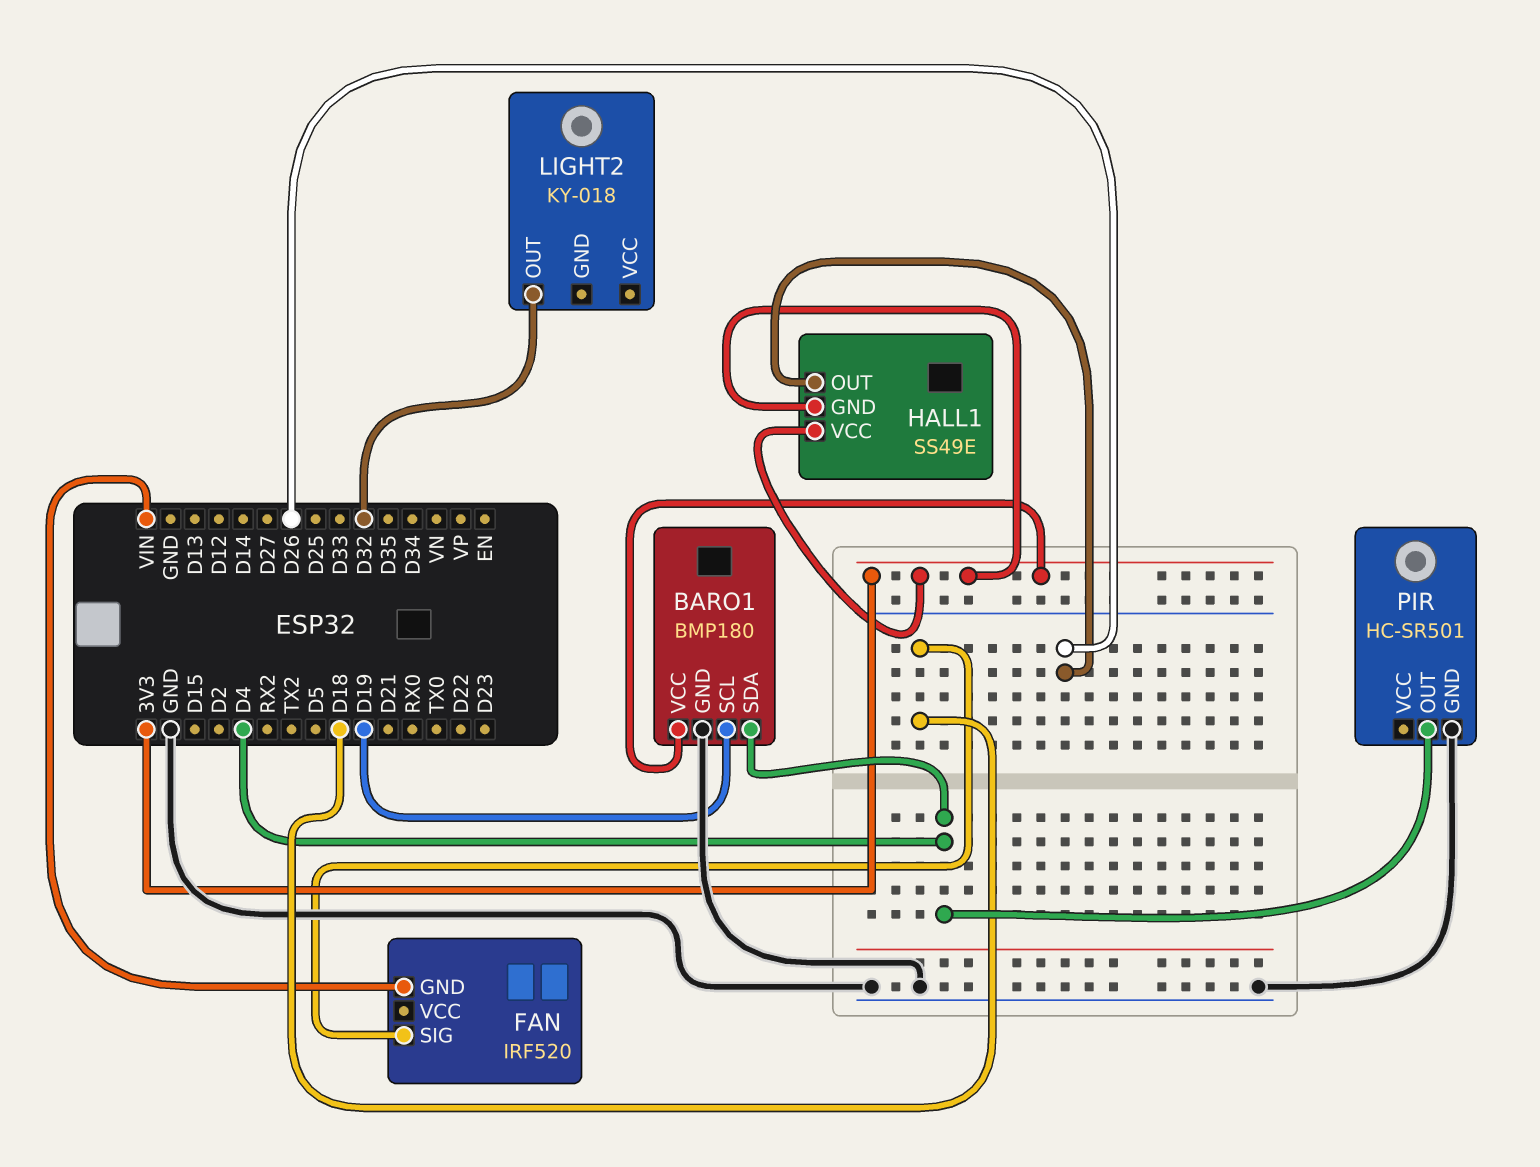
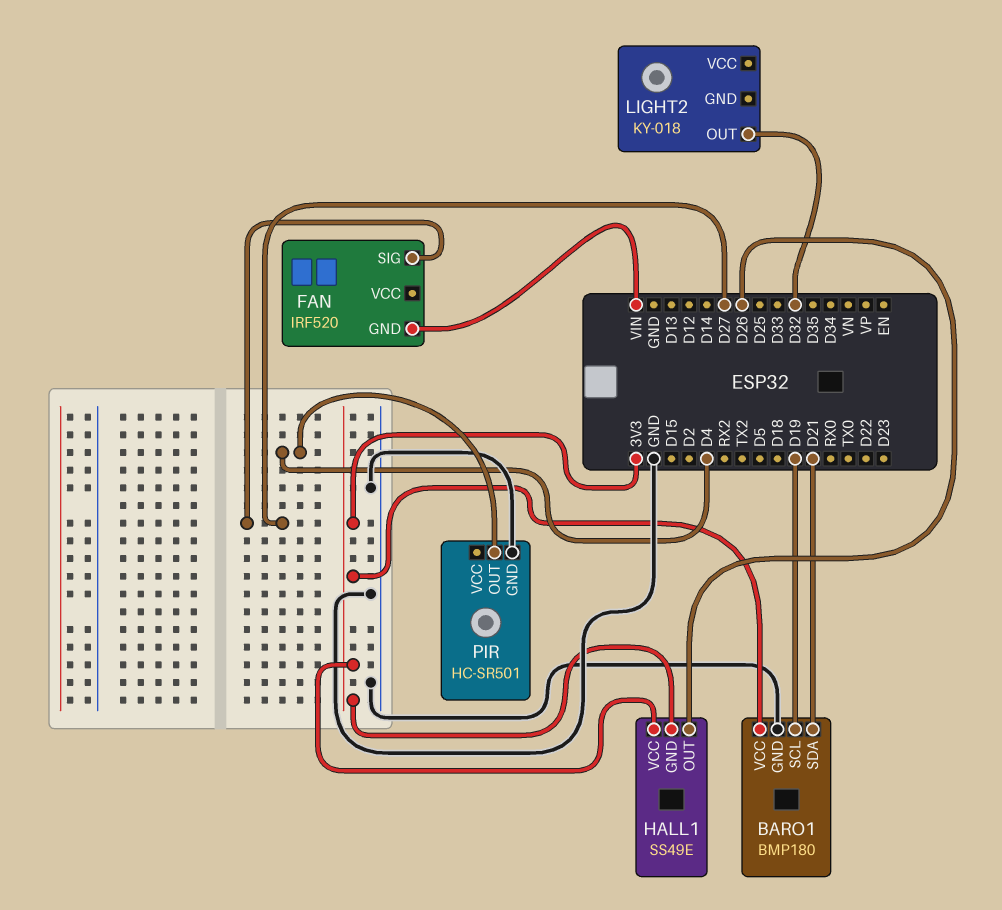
BARO1 pin SDA: D4 -> D21
FAN pin SIG: D18 -> D27

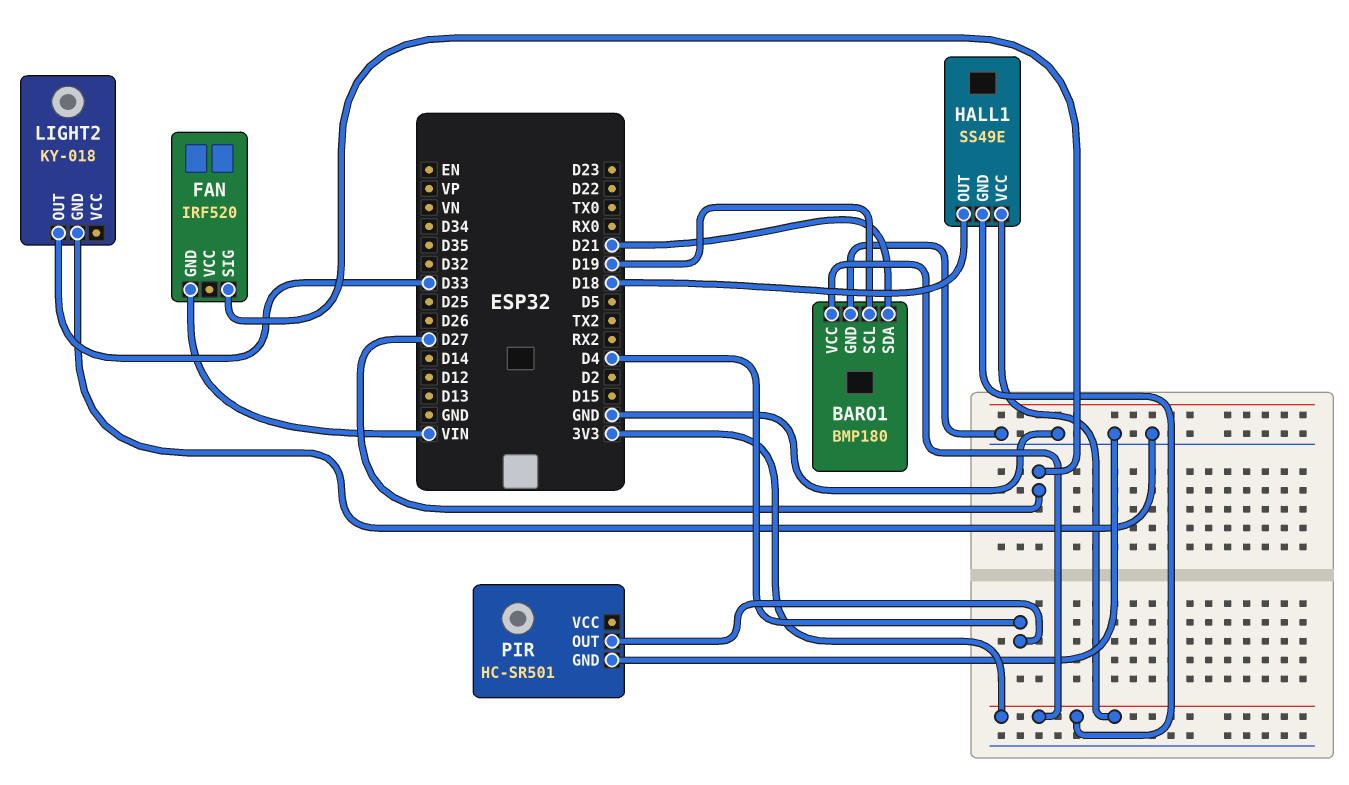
HALL1 pin OUT: D26 -> D18
LIGHT2 pin GND: none -> GND
LIGHT2 pin OUT: D32 -> D33

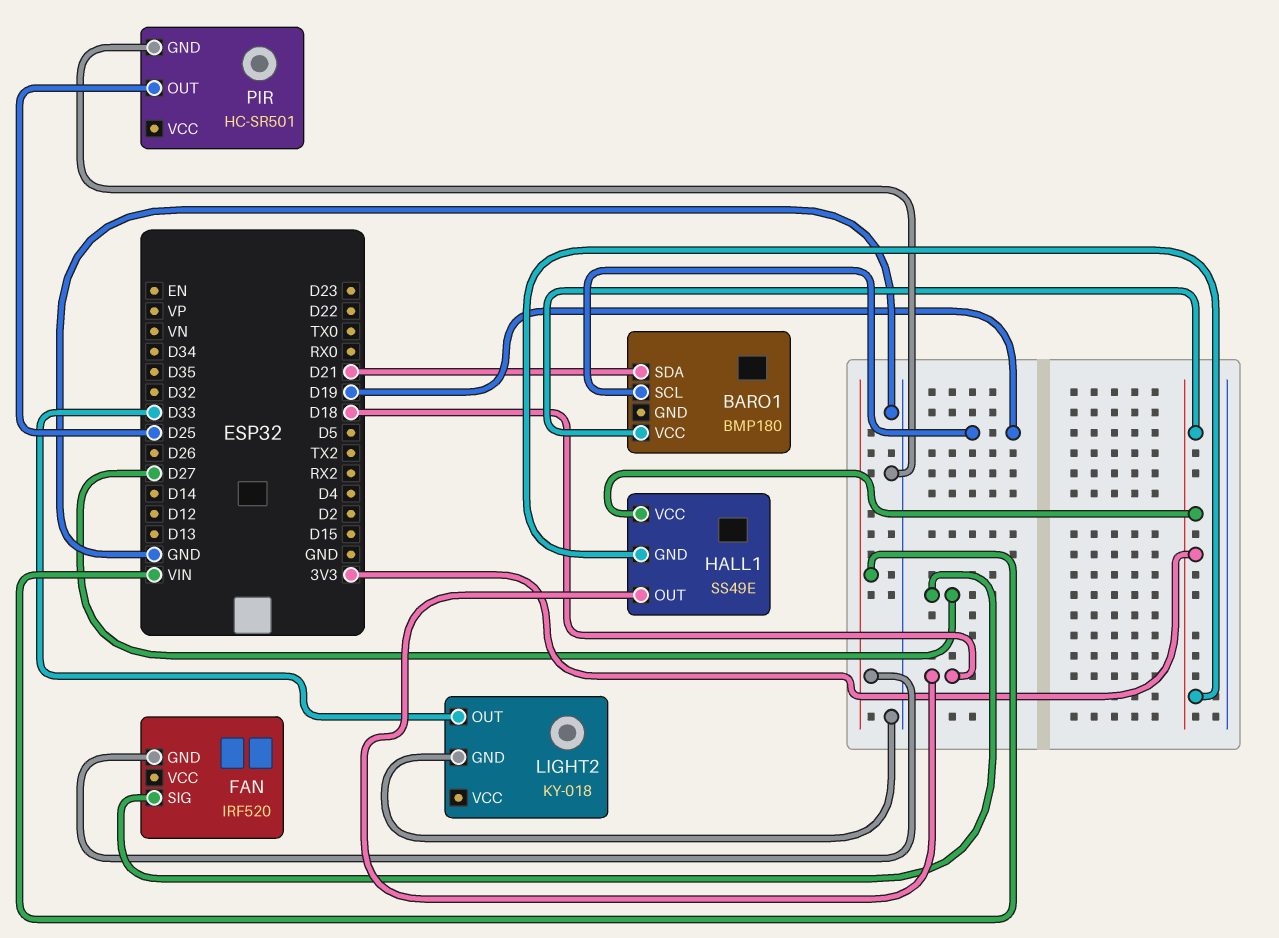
BARO1 pin GND: GND -> none
PIR pin OUT: D4 -> D25

